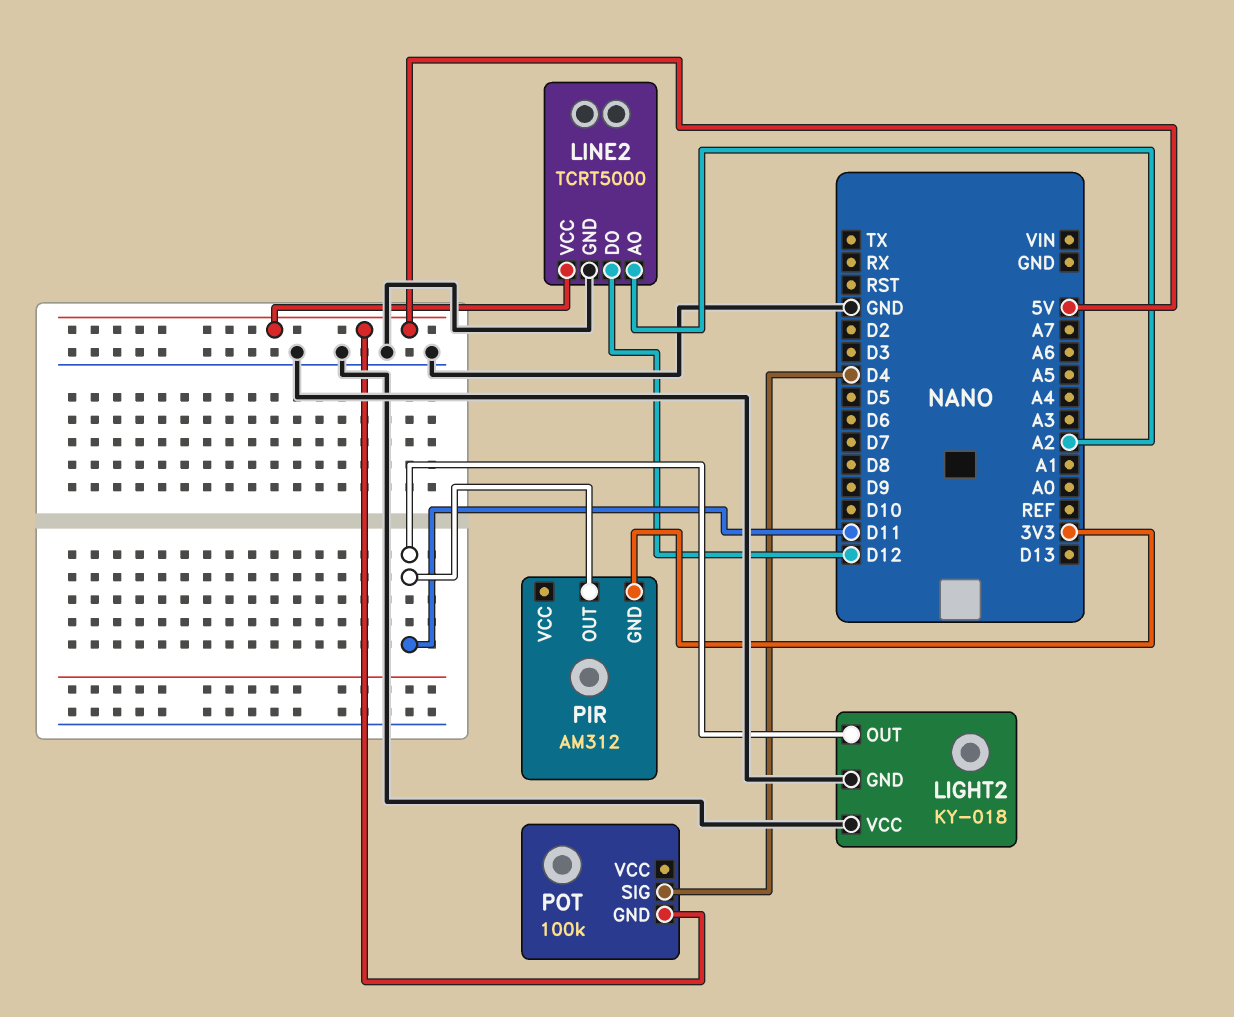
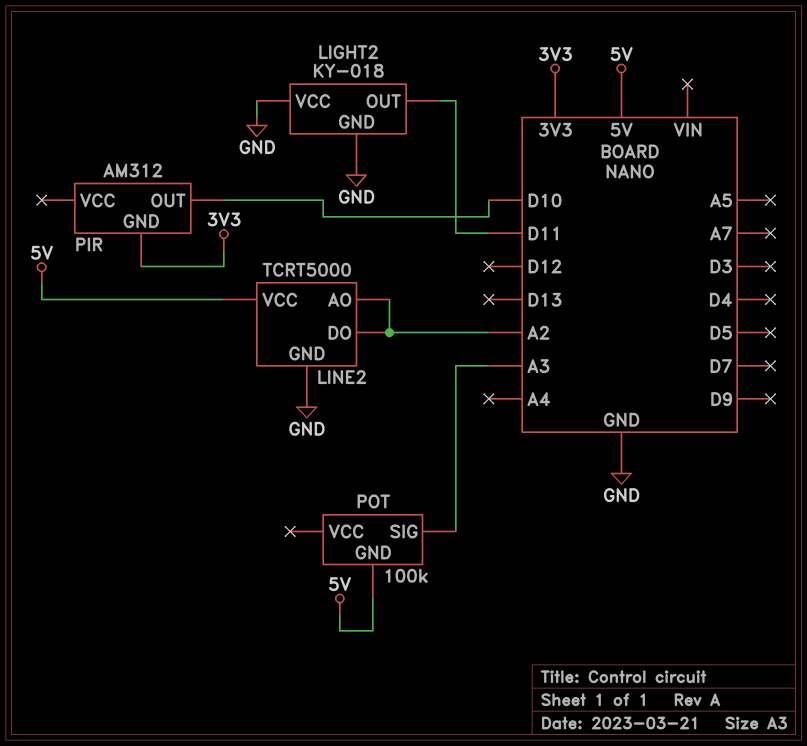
LINE2 pin DO: D12 -> A2
PIR pin OUT: D11 -> D10
POT pin SIG: D4 -> A3

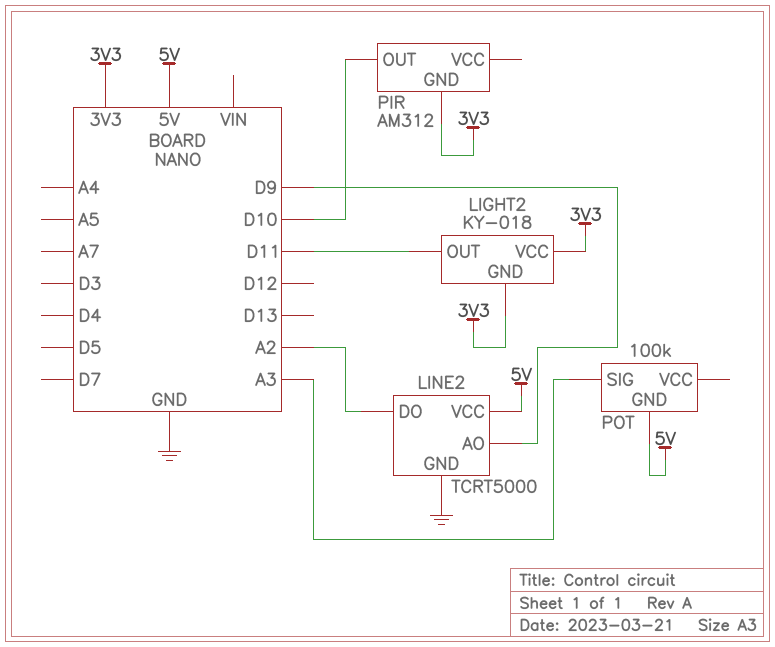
LIGHT2 pin GND: GND -> 3V3
LIGHT2 pin VCC: GND -> 3V3
LINE2 pin AO: A2 -> D9

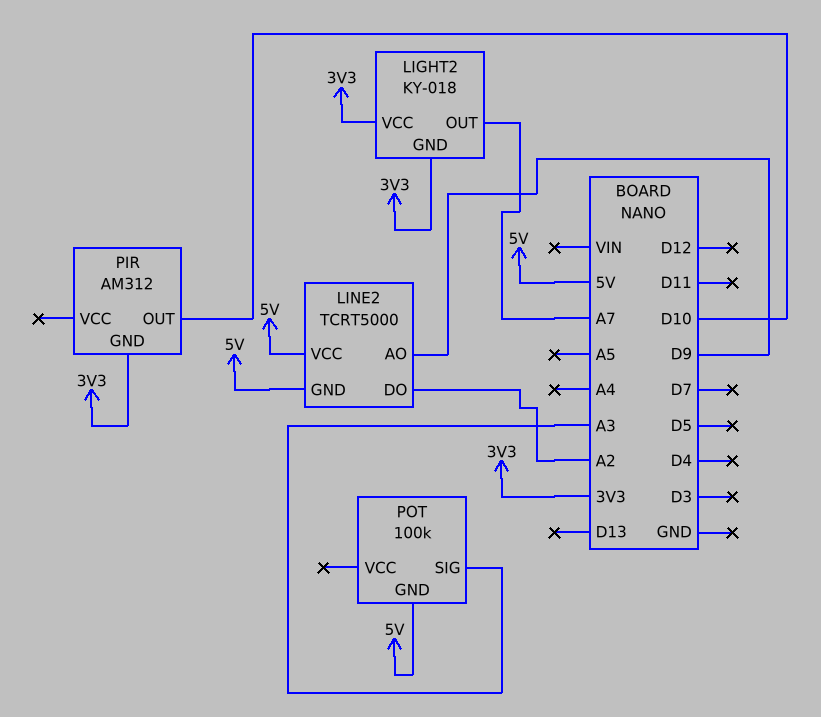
LIGHT2 pin OUT: D11 -> A7
LINE2 pin GND: GND -> 5V

